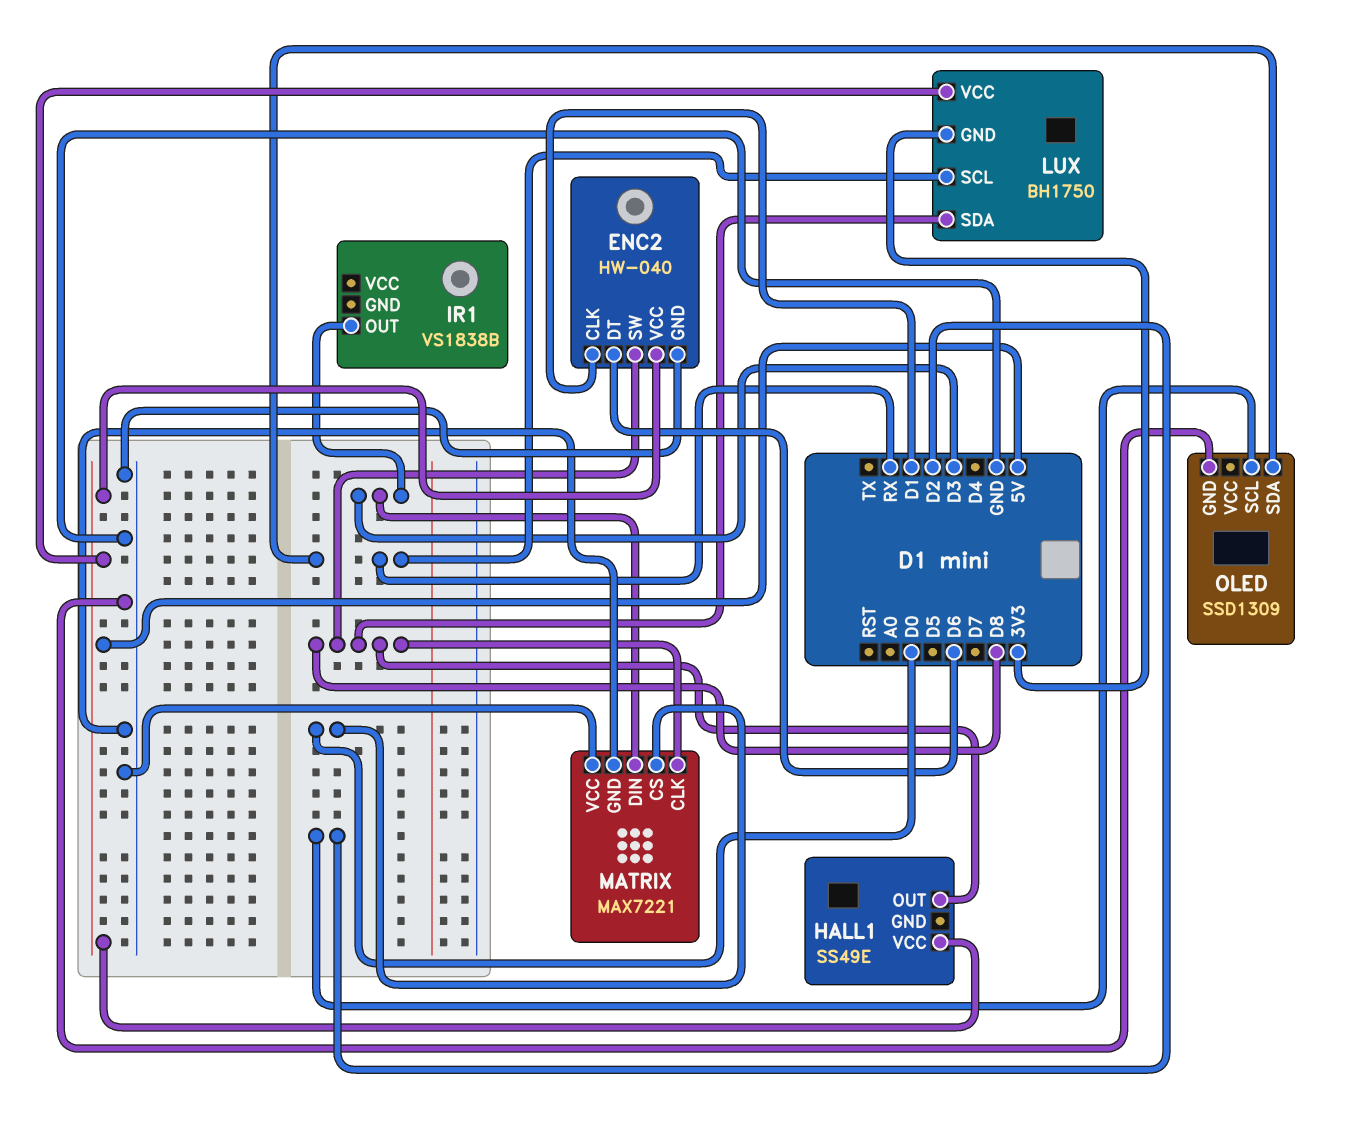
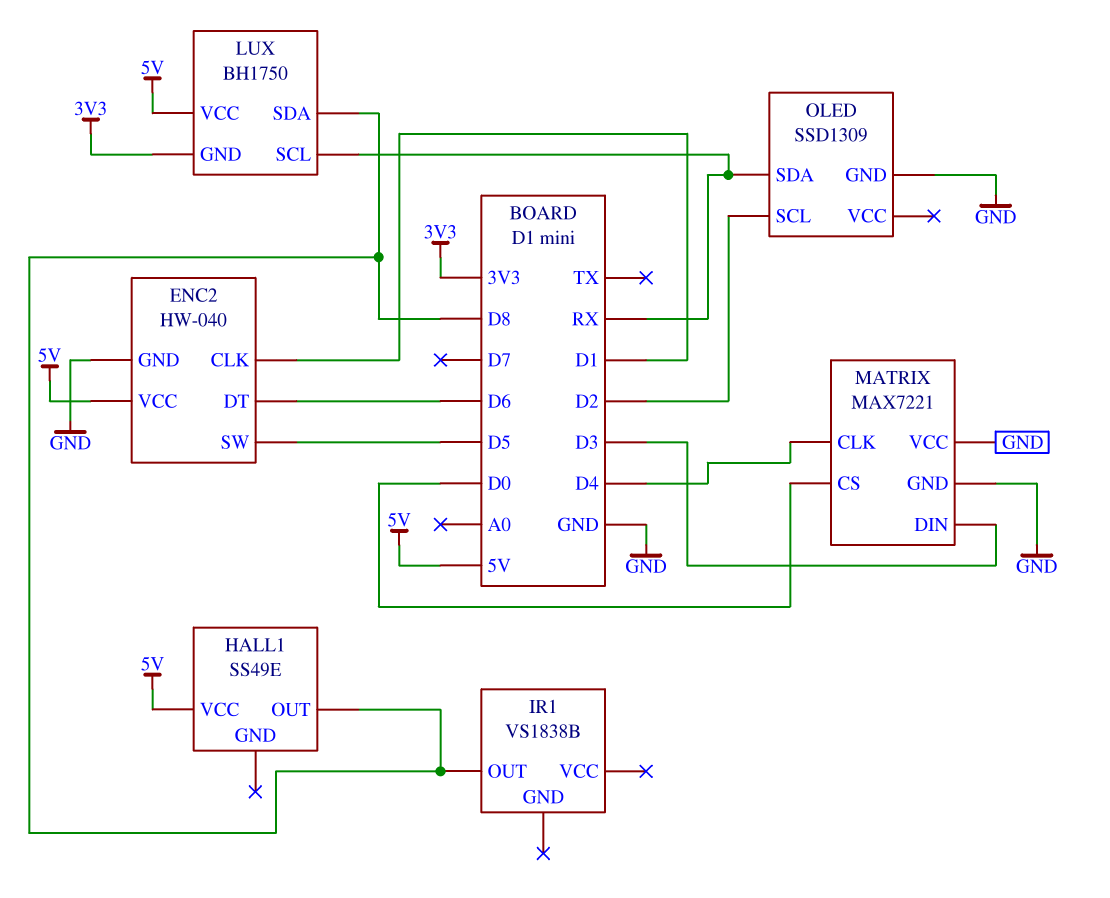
ENC2 pin SW: D8 -> D5
IR1 pin OUT: D3 -> D8
MATRIX pin CLK: D8 -> D4

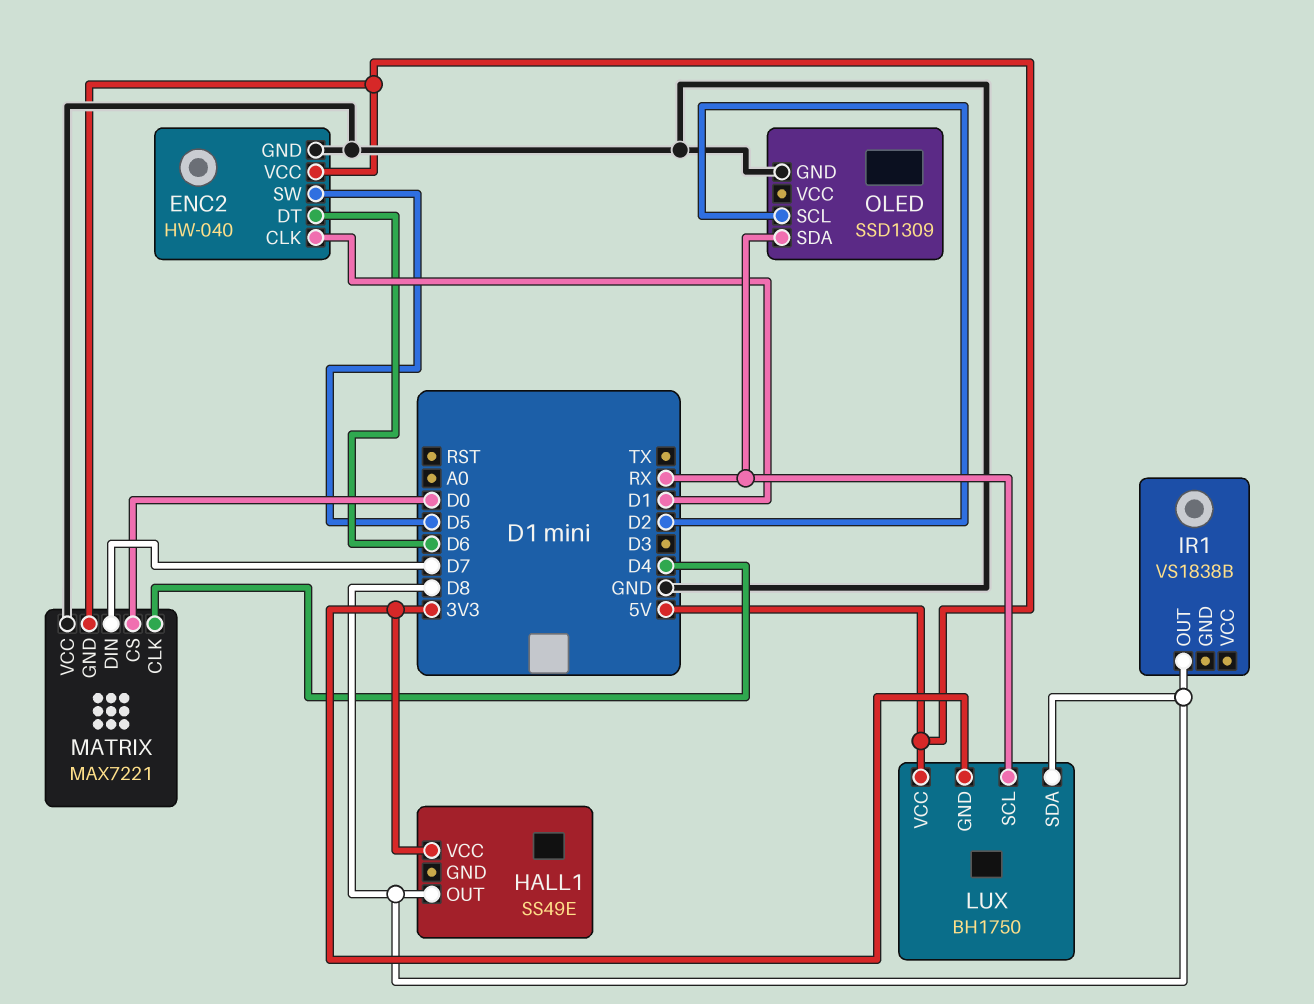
HALL1 pin VCC: 5V -> 3V3
MATRIX pin DIN: D3 -> D7
MATRIX pin GND: GND -> 5V

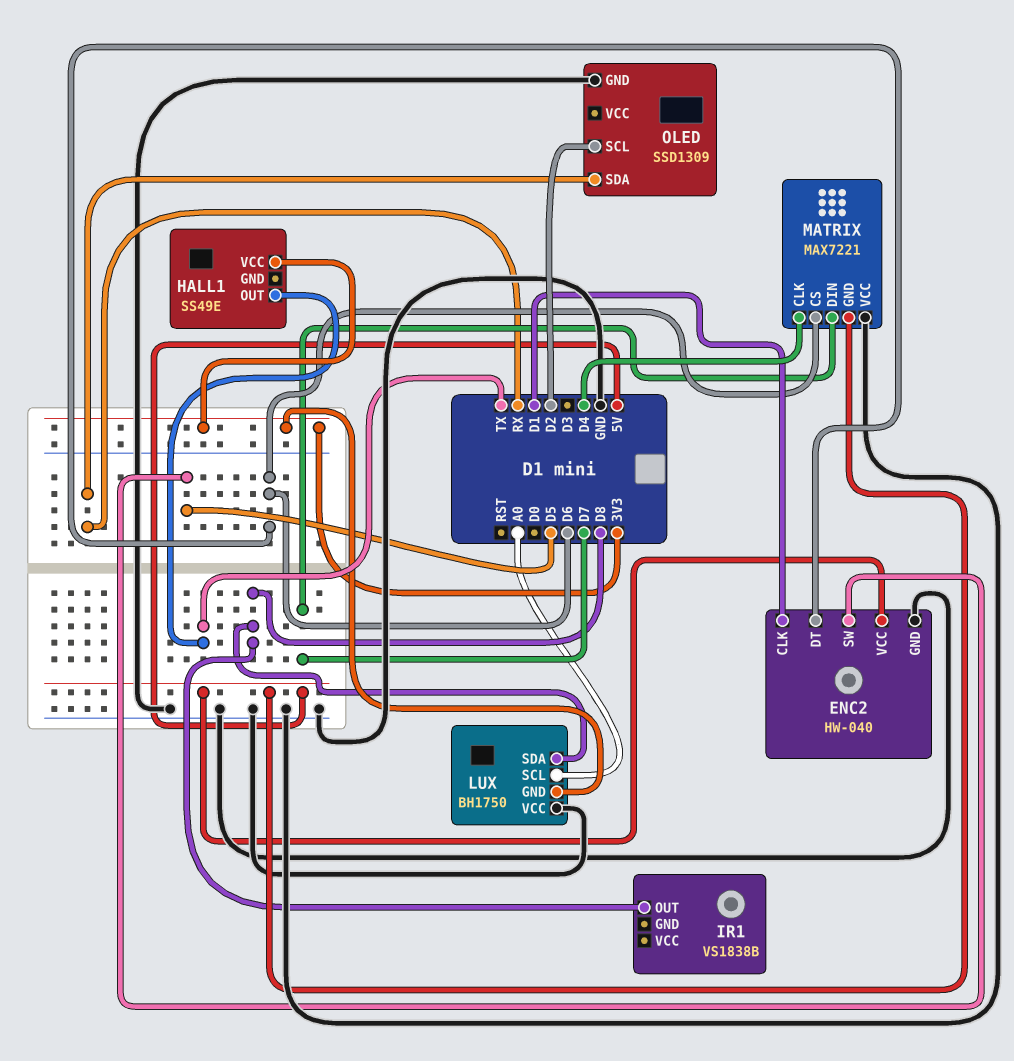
HALL1 pin OUT: D8 -> TX
LUX pin SCL: RX -> A0
LUX pin VCC: 5V -> GND
MATRIX pin CS: D0 -> D6

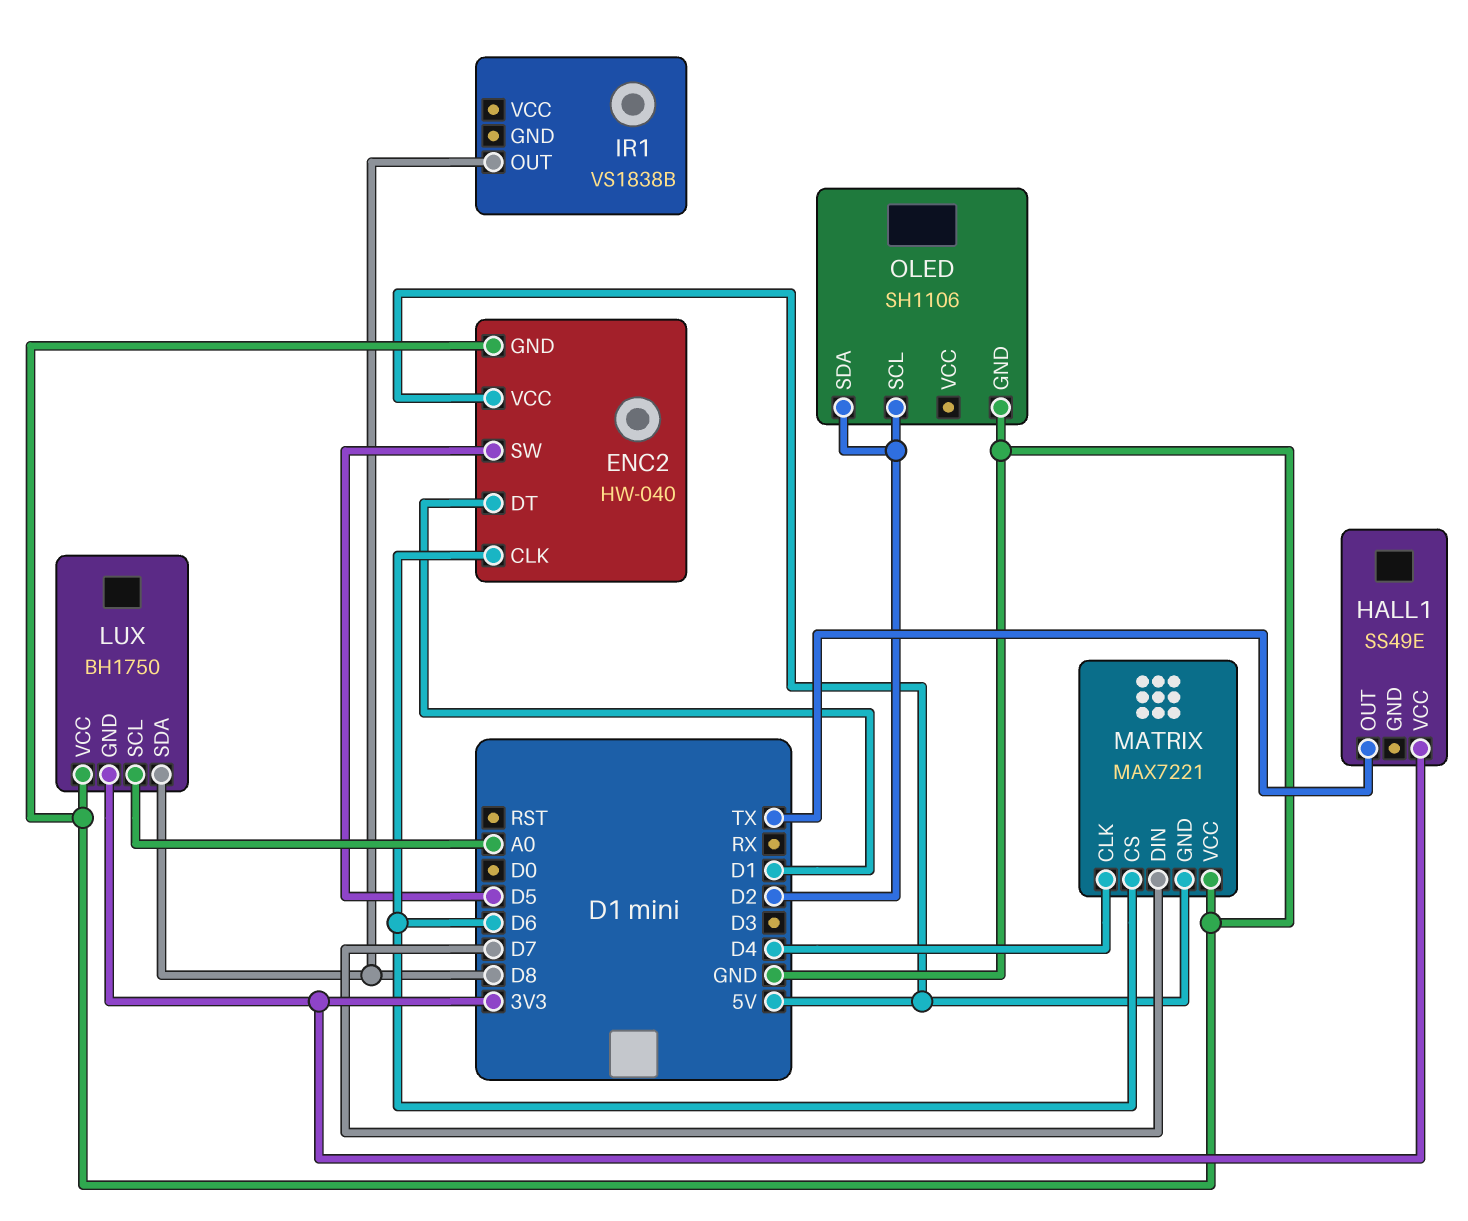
ENC2 pin CLK: D1 -> D6
ENC2 pin DT: D6 -> D1
OLED: SSD1309 -> SH1106
OLED pin SDA: RX -> D2

